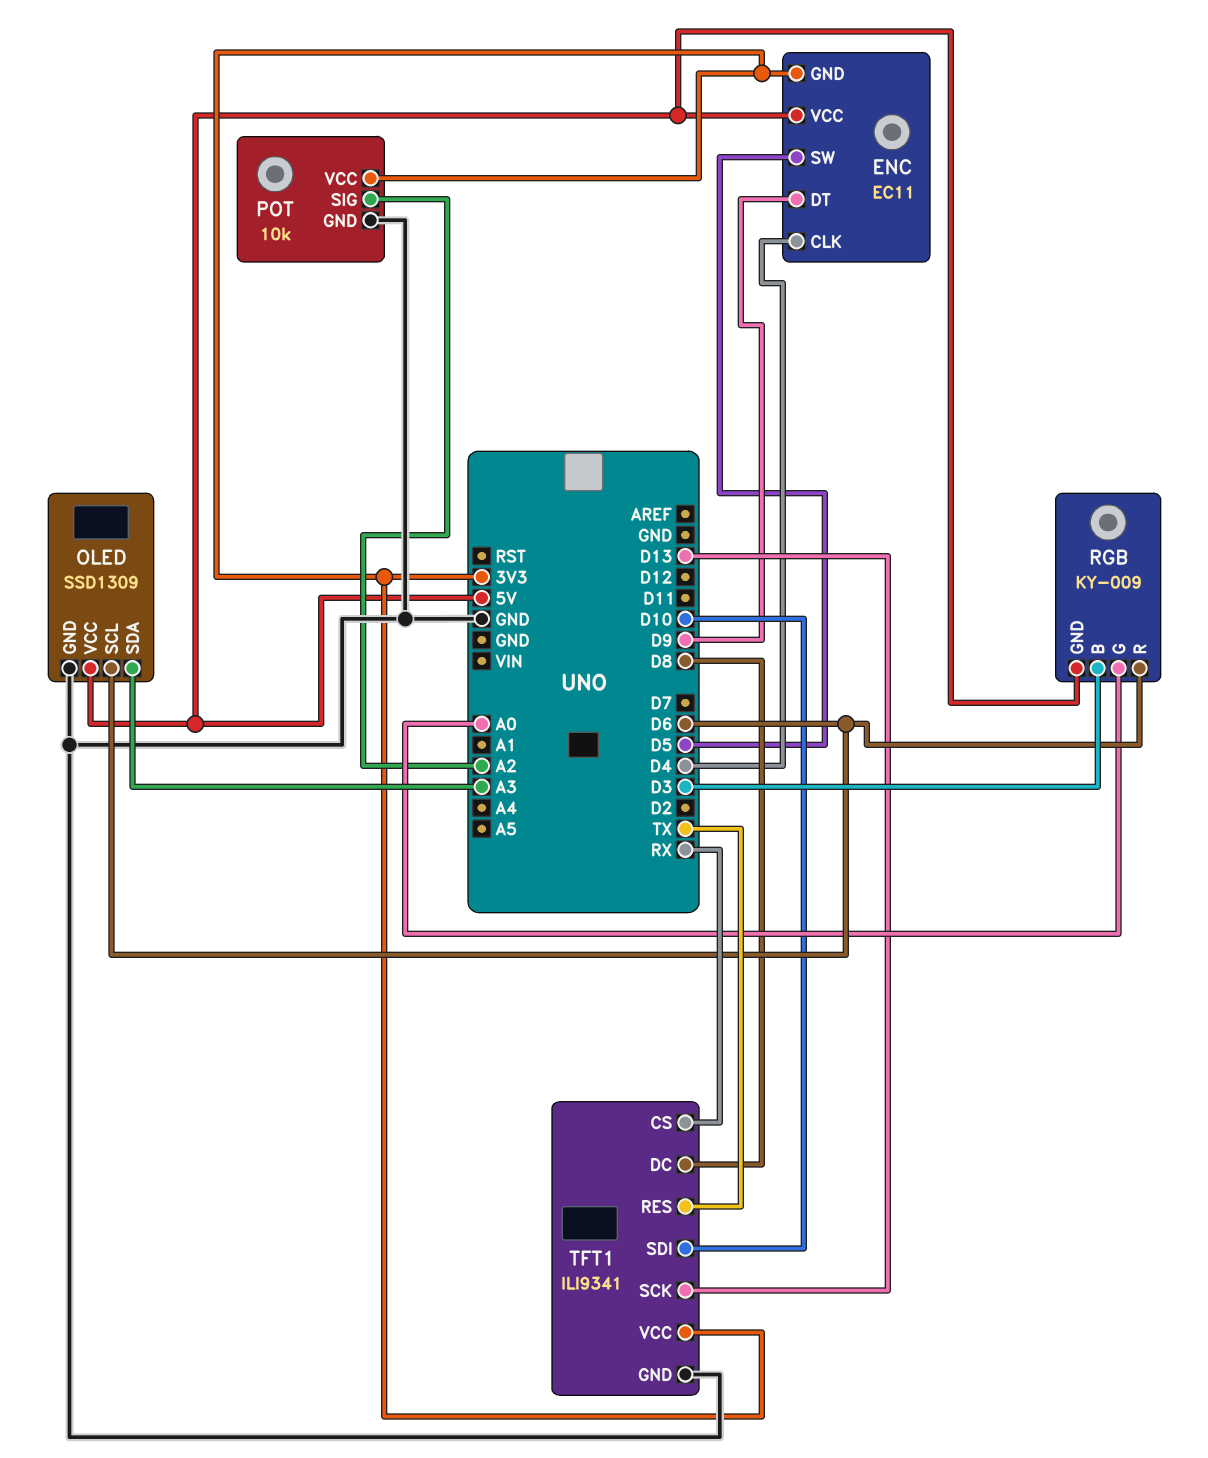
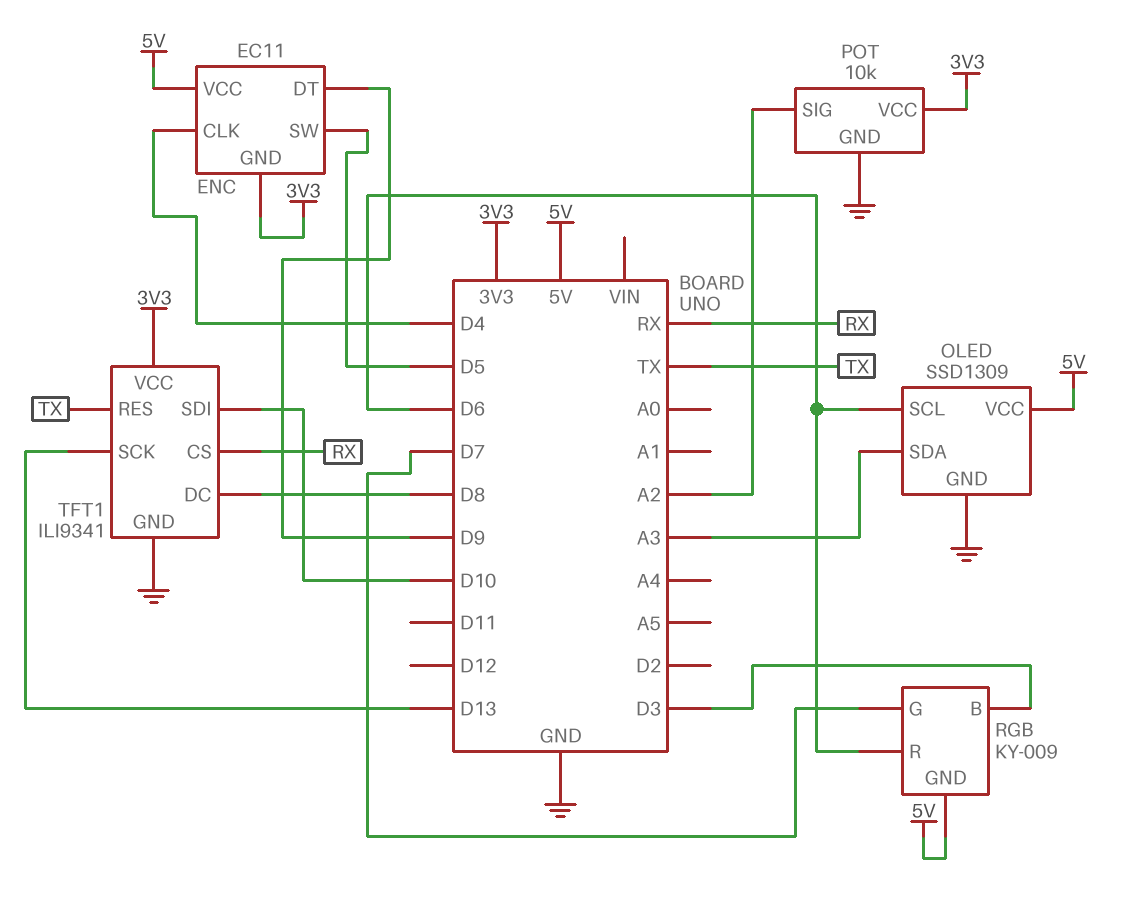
RGB pin G: A0 -> D7

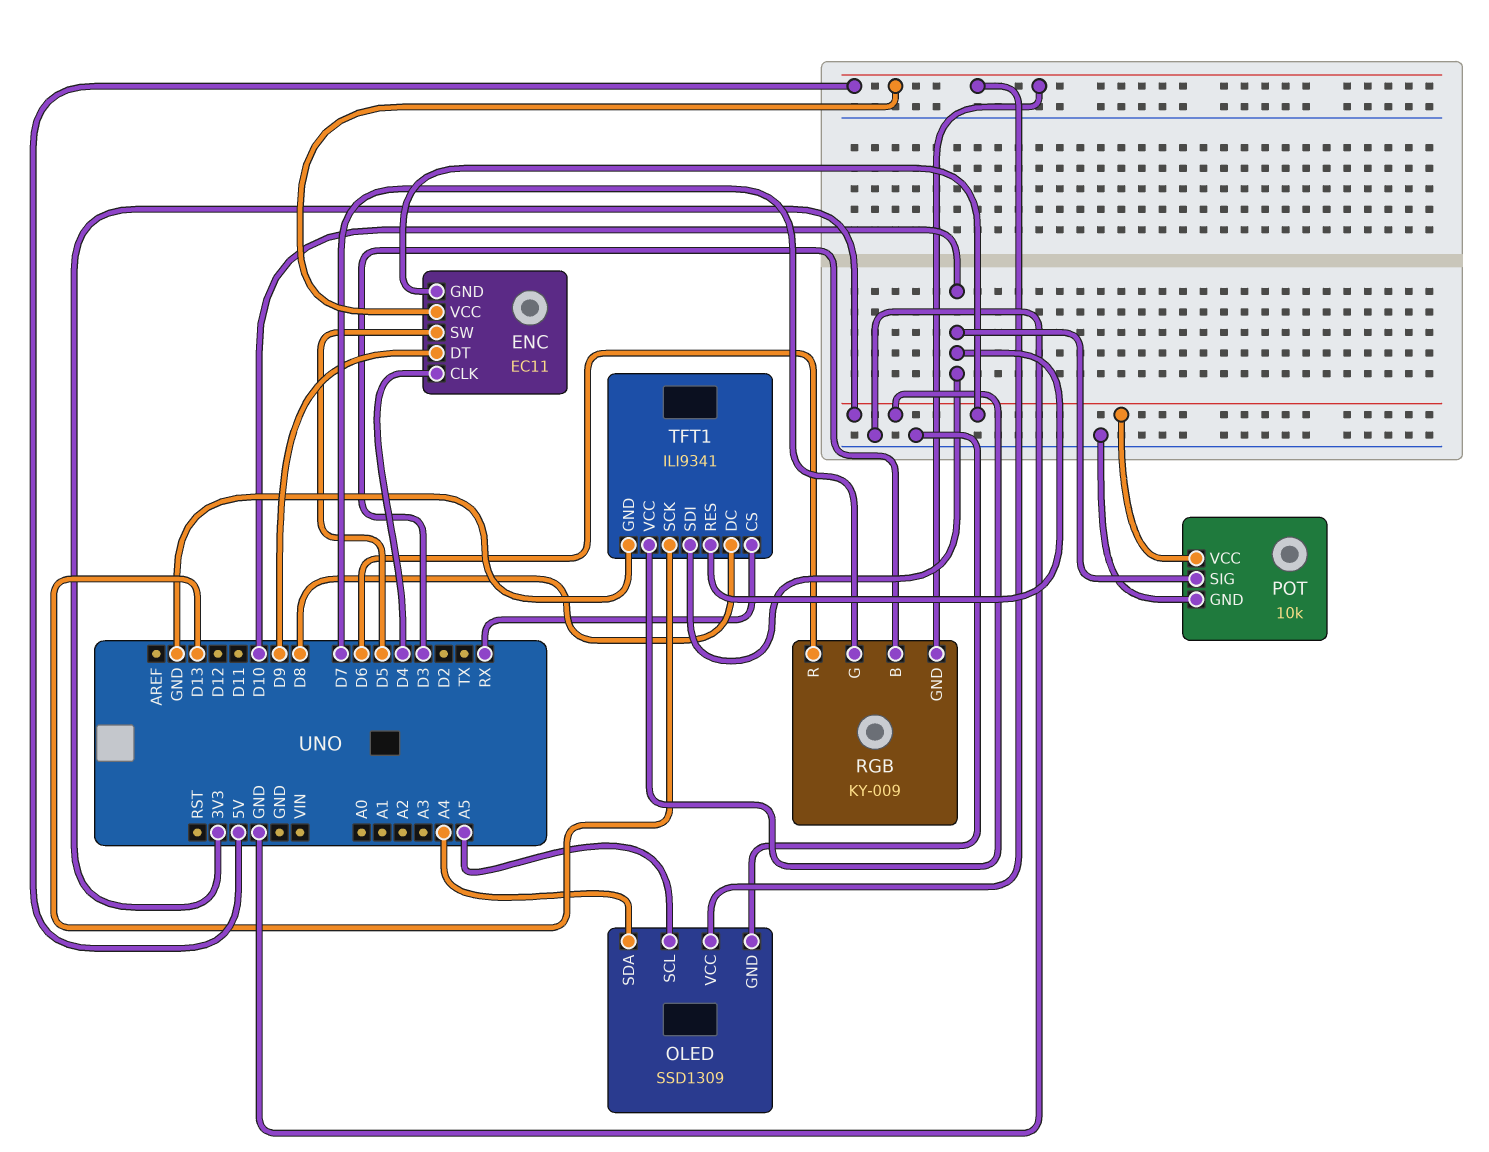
OLED pin SCL: D6 -> A5
OLED pin SDA: A3 -> A4
POT pin SIG: A2 -> D10
TFT1 pin RES: TX -> D10

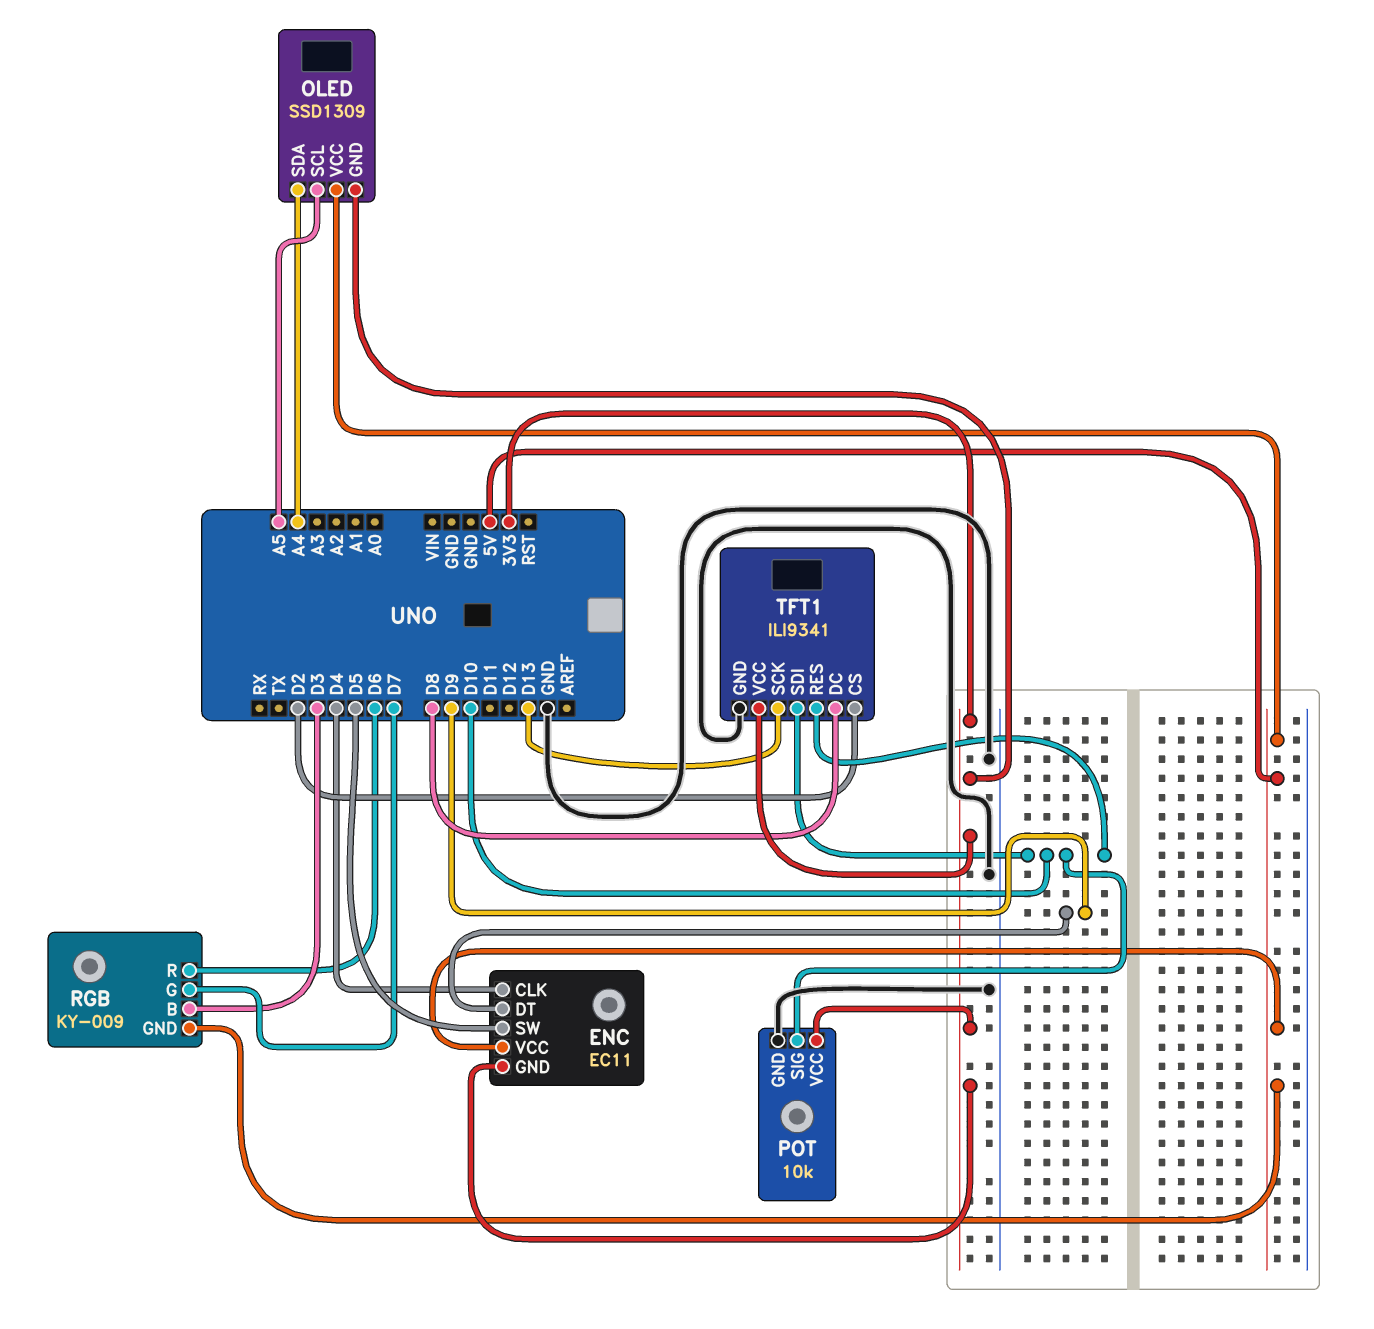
OLED pin GND: GND -> 3V3
TFT1 pin CS: RX -> D2

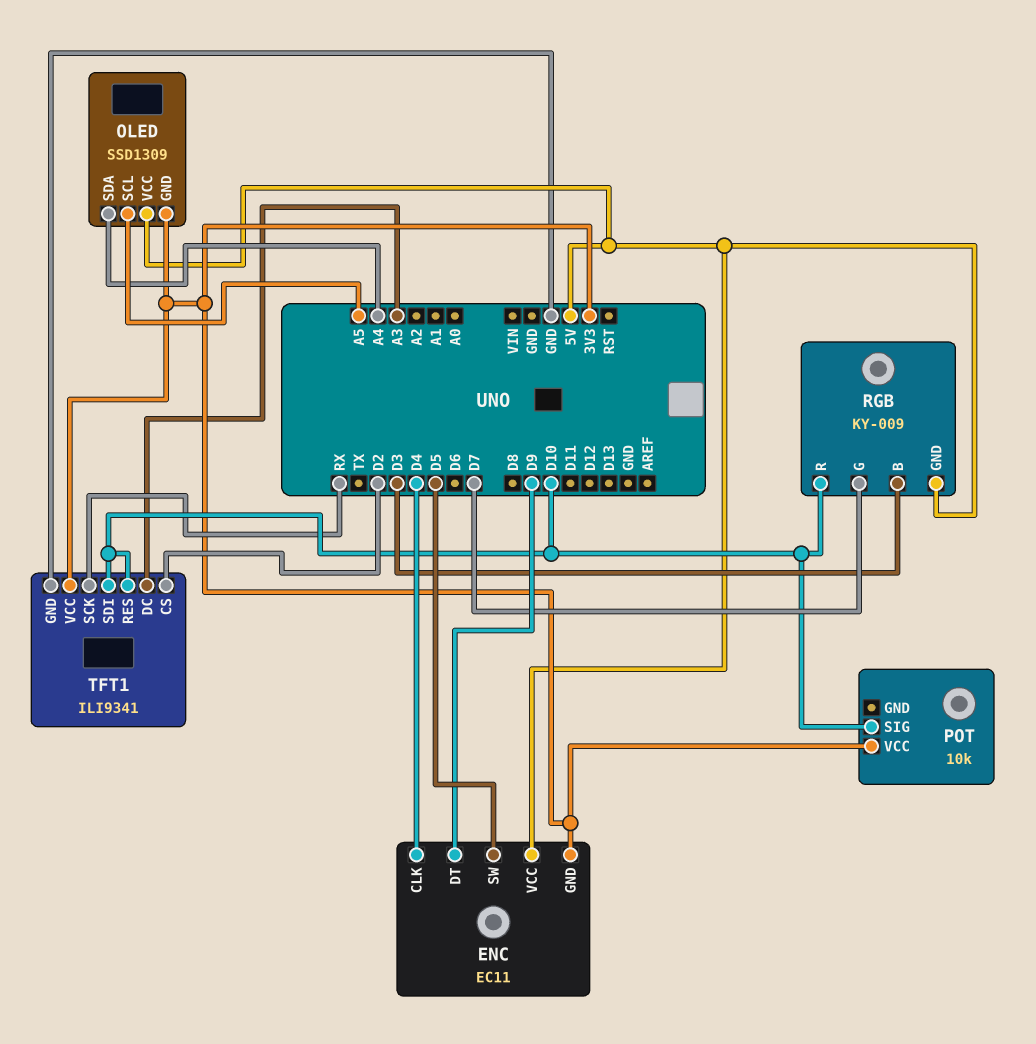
POT pin GND: GND -> none
RGB pin R: D6 -> D10
TFT1 pin DC: D8 -> A3
TFT1 pin SCK: D13 -> RX

